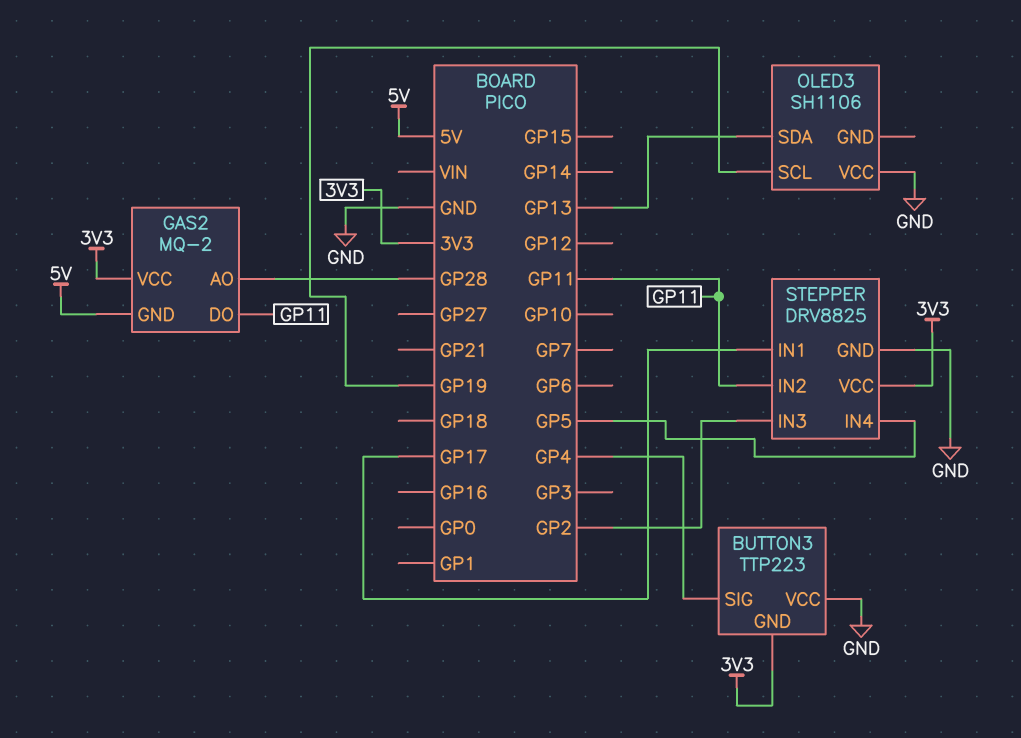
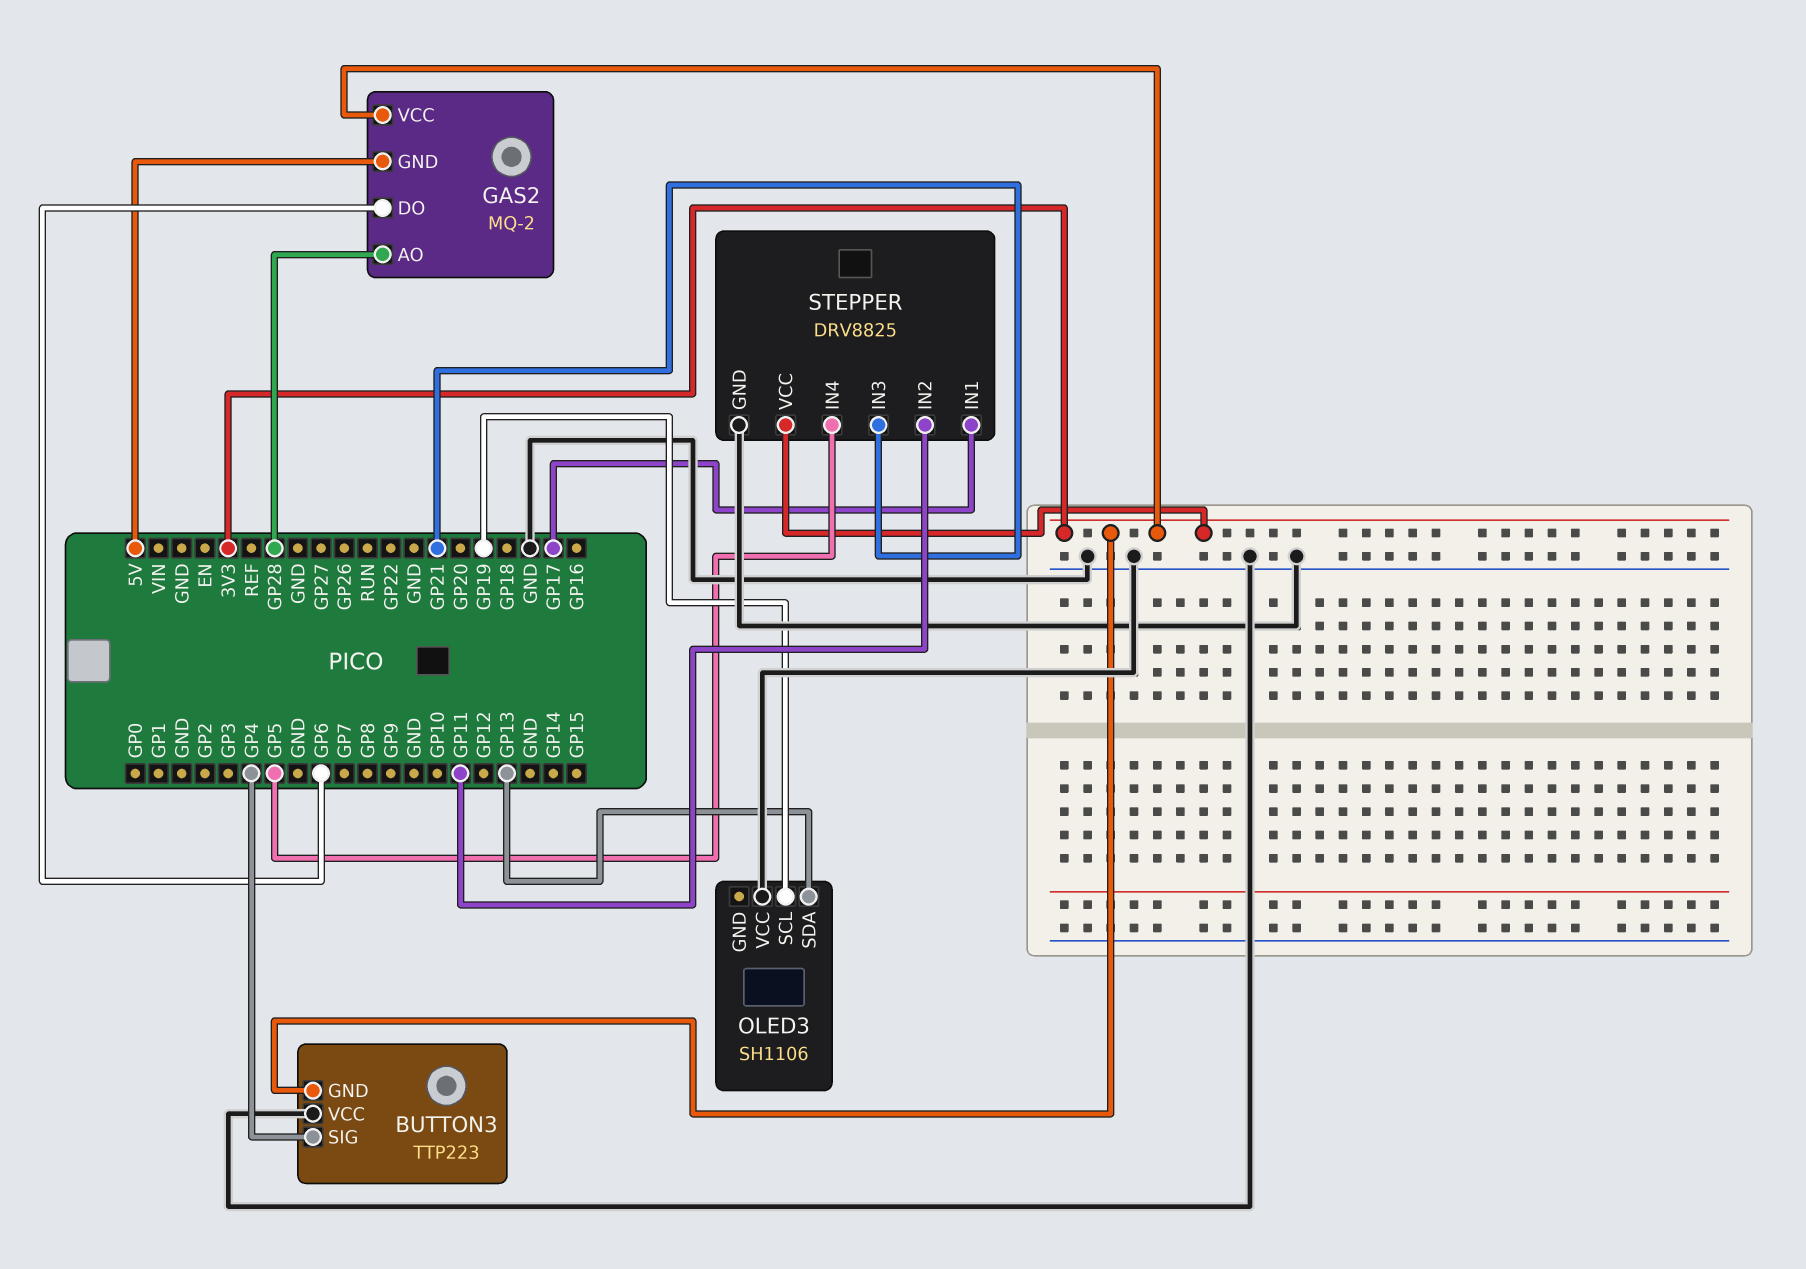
GAS2 pin DO: GP11 -> GP6
STEPPER pin IN3: GP2 -> GP21

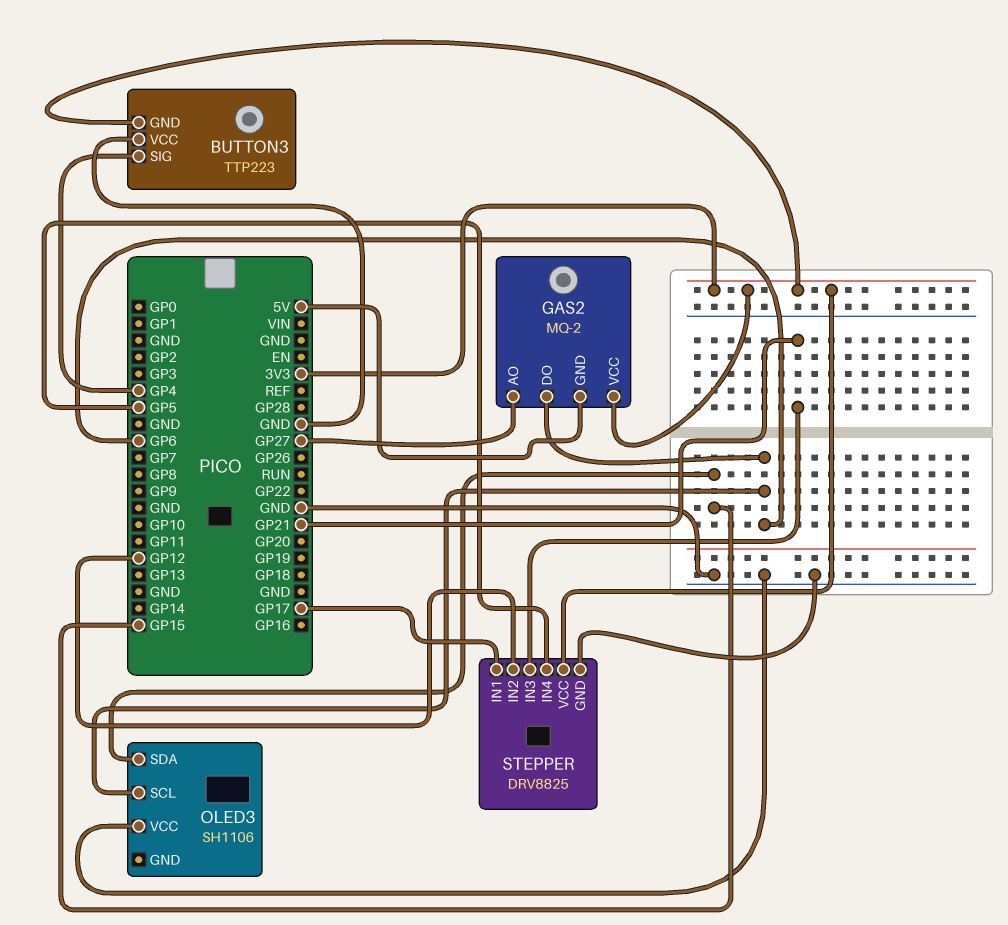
GAS2 pin AO: GP28 -> GP27
OLED3 pin SCL: GP19 -> GP6
OLED3 pin SDA: GP13 -> GP15
STEPPER pin IN2: GP11 -> GP12

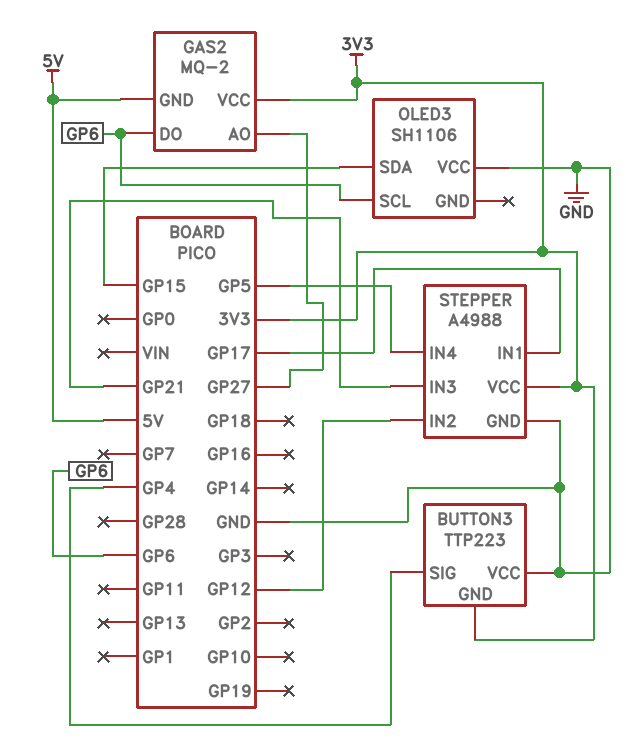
STEPPER: DRV8825 -> A4988

